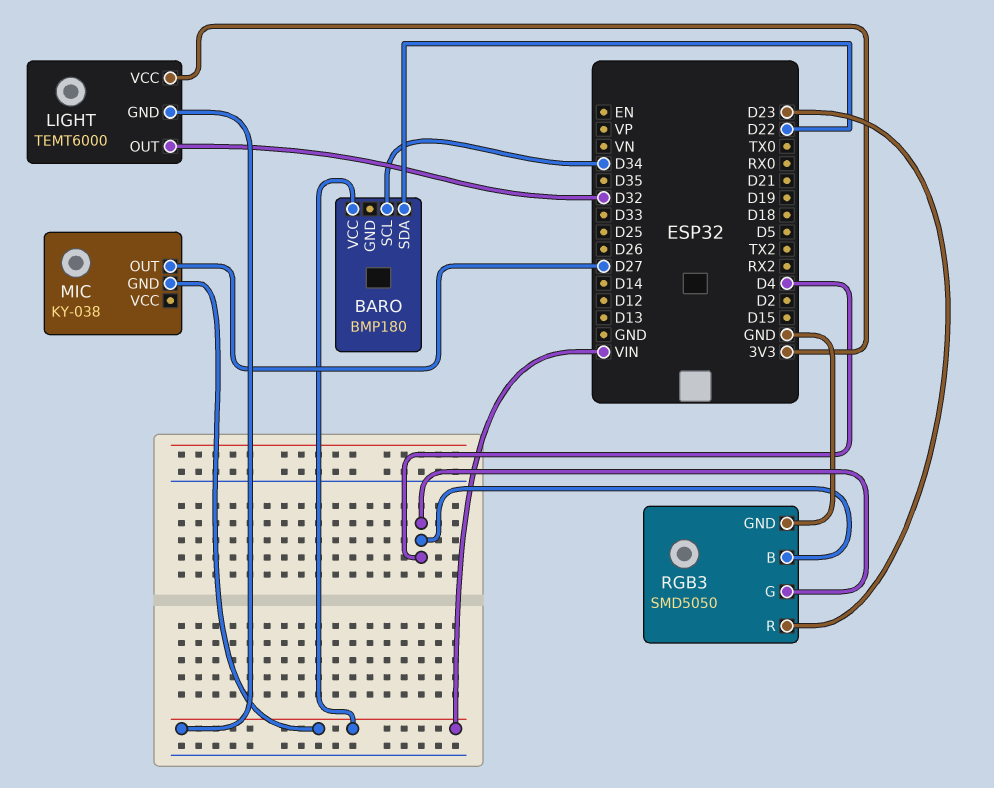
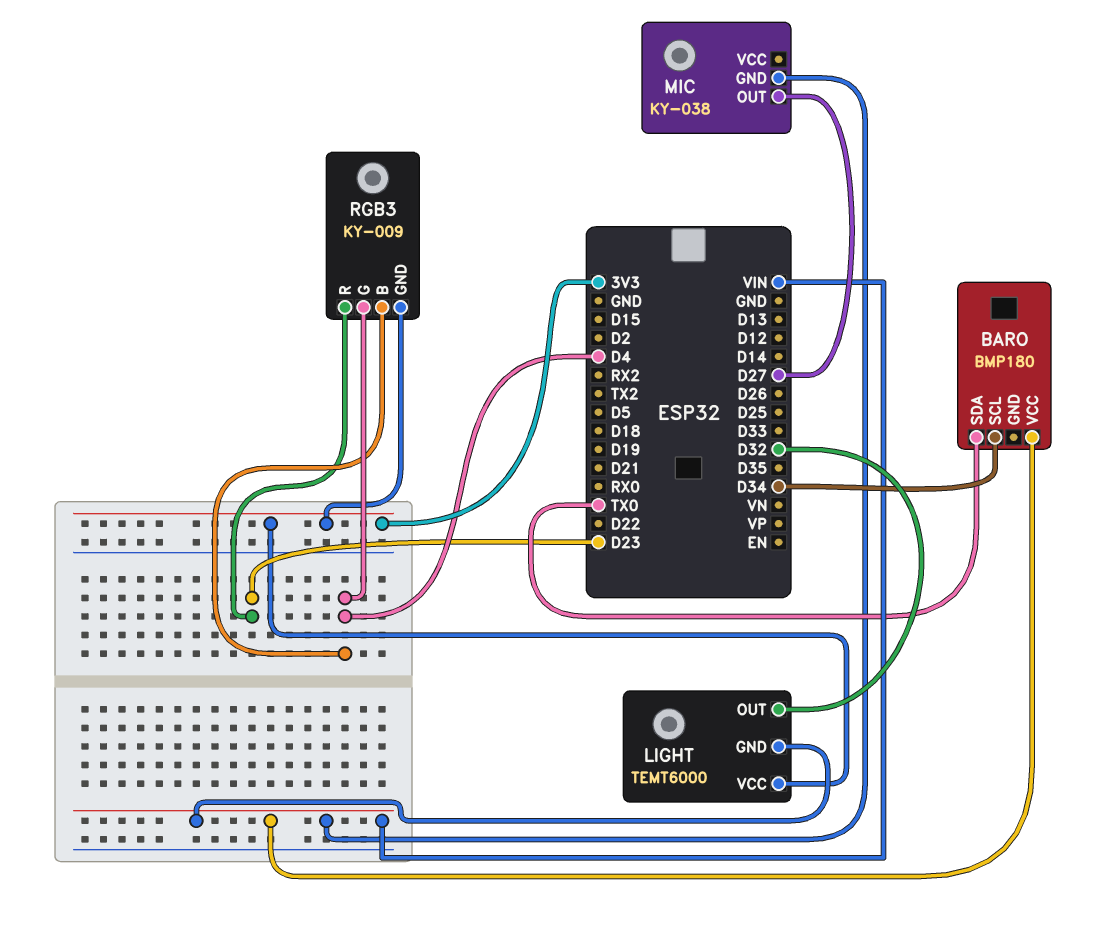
BARO pin SDA: D22 -> TX0
RGB3: SMD5050 -> KY-009
RGB3 pin GND: GND -> 3V3

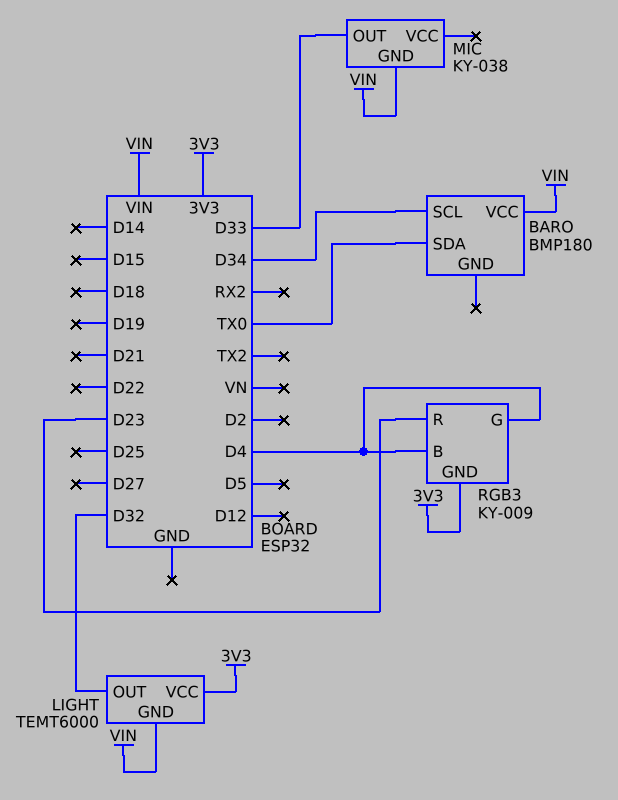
MIC pin OUT: D27 -> D33

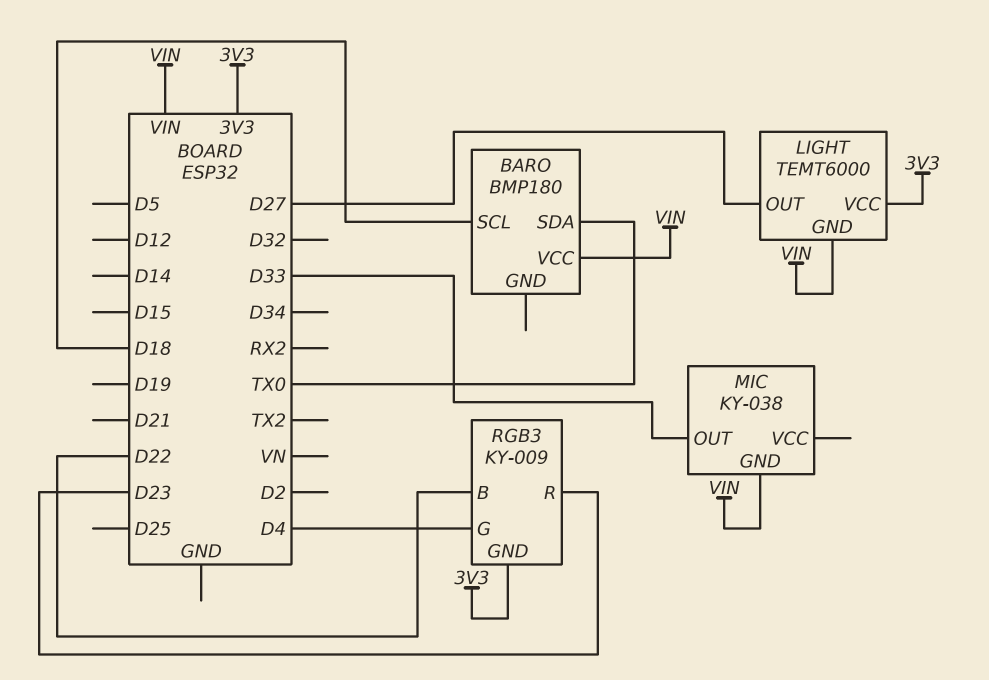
BARO pin SCL: D34 -> D18
LIGHT pin OUT: D32 -> D27
RGB3 pin B: D4 -> D22

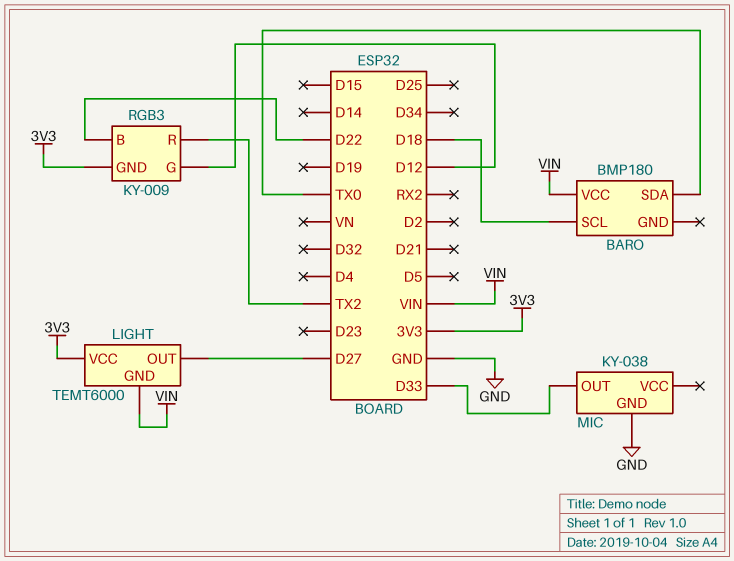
MIC pin GND: VIN -> GND
RGB3 pin G: D4 -> D12
RGB3 pin R: D23 -> TX2

